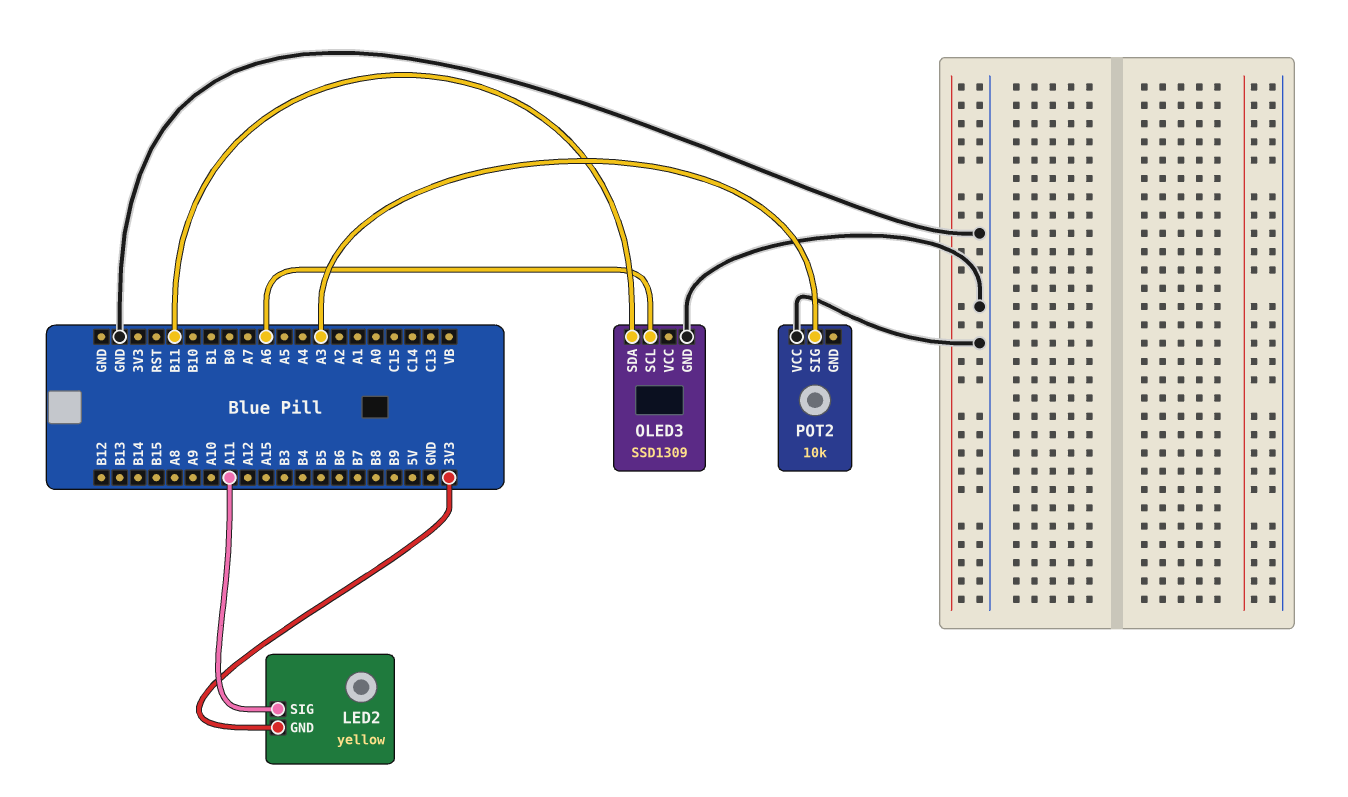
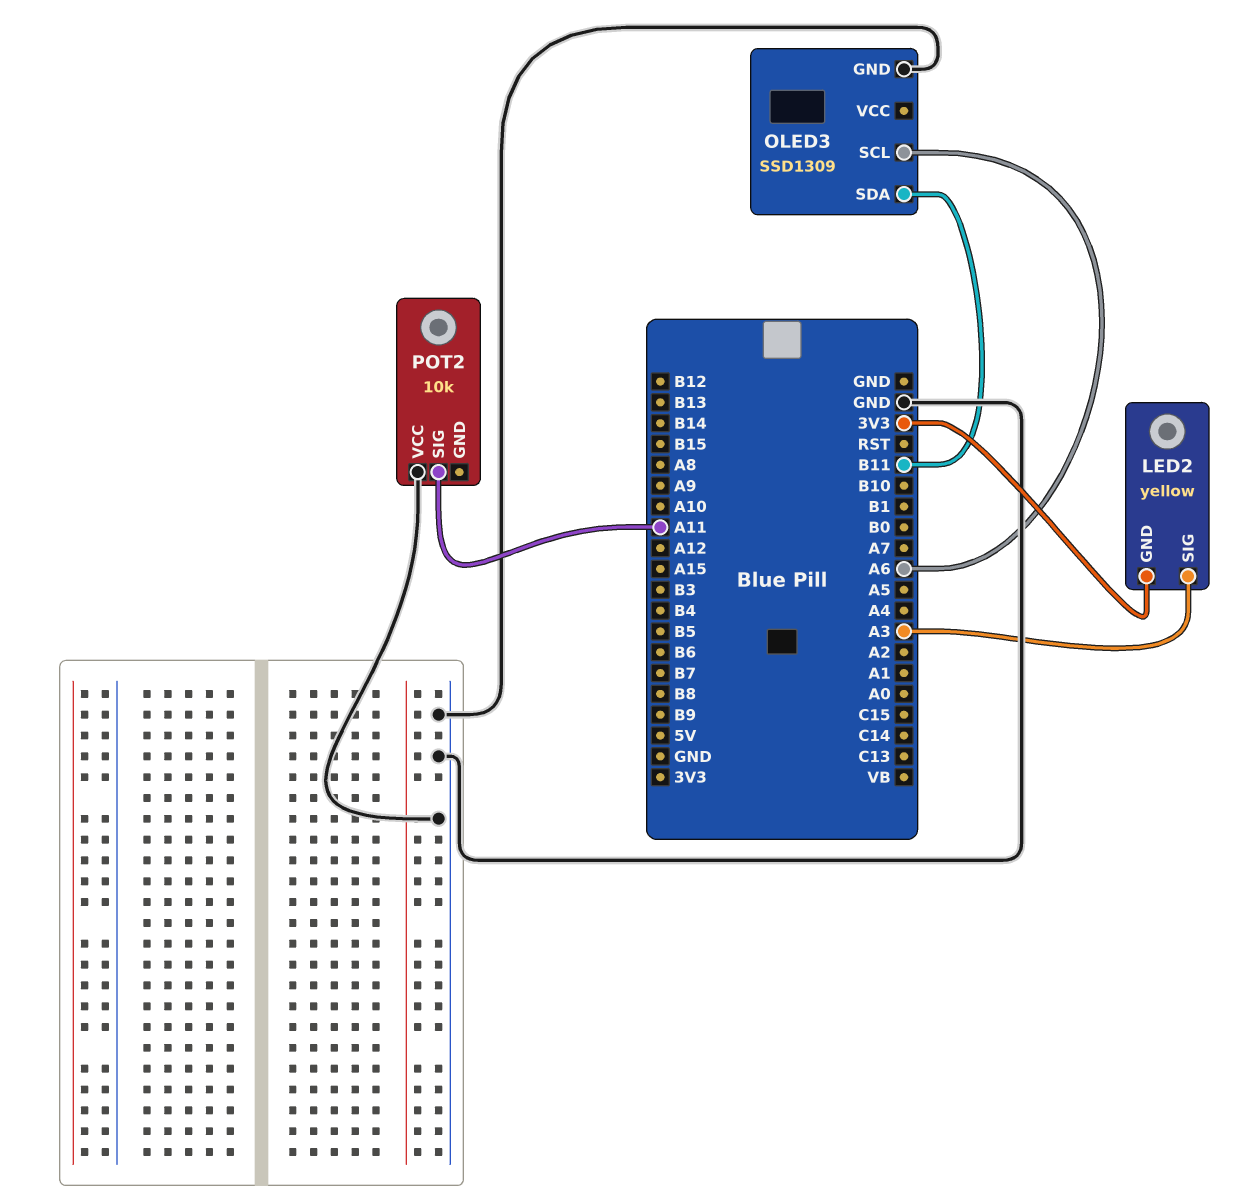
LED2 pin SIG: A11 -> A3
POT2 pin SIG: A3 -> A11

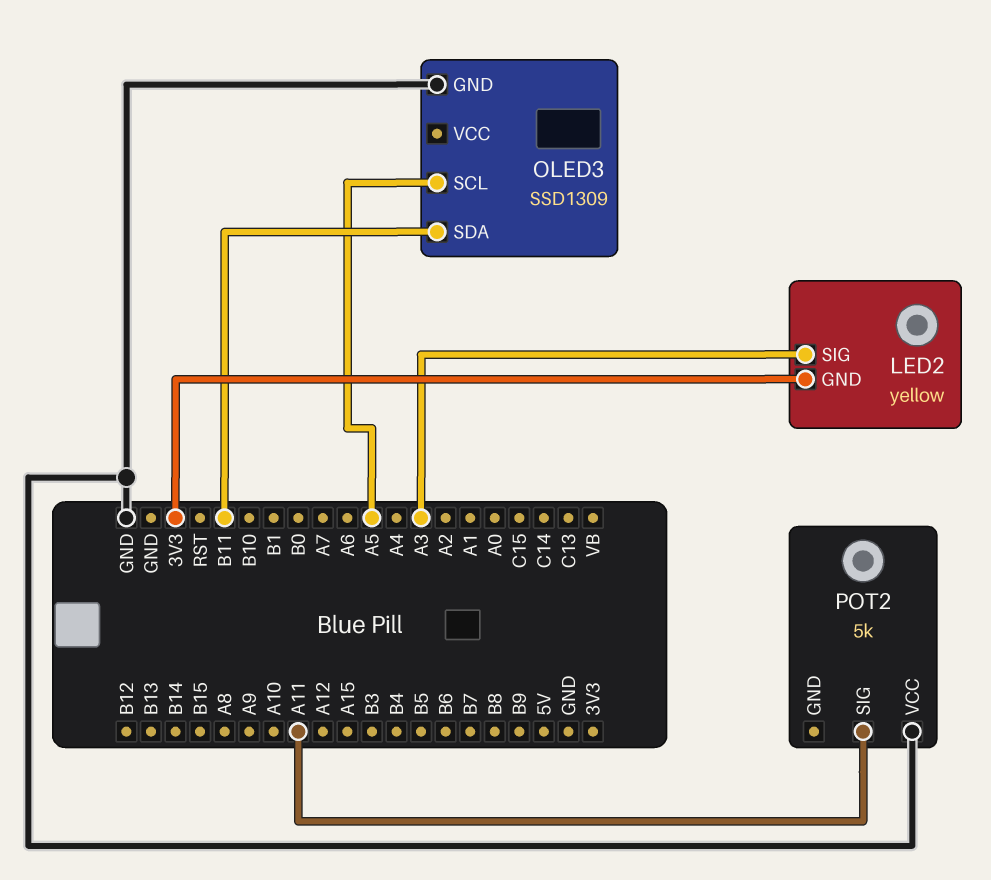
OLED3 pin SCL: A6 -> A5
POT2: 10k -> 5k

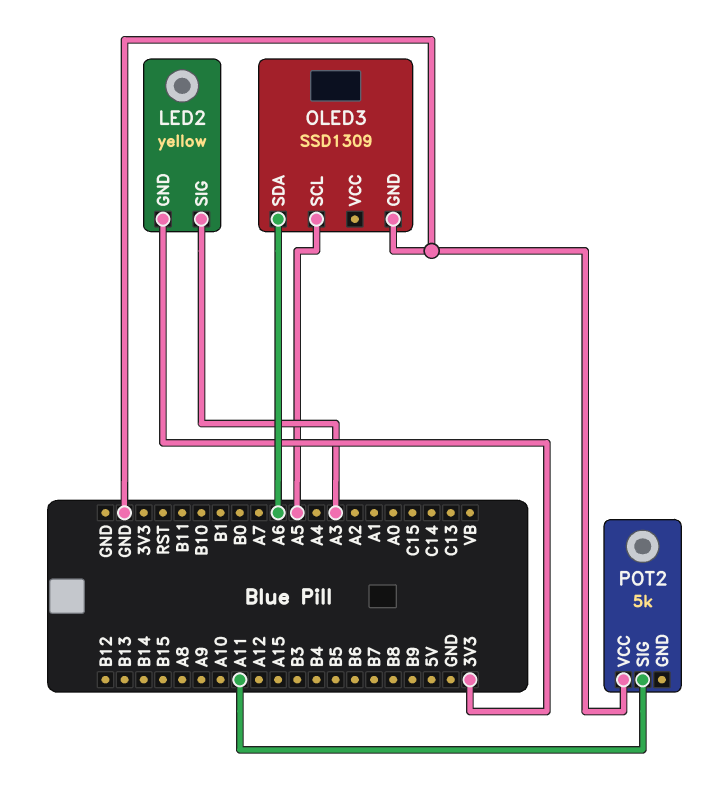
OLED3 pin SDA: B11 -> A6

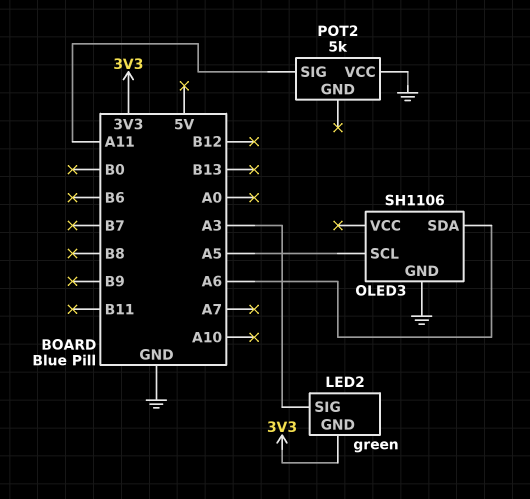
LED2: yellow -> green
OLED3: SSD1309 -> SH1106

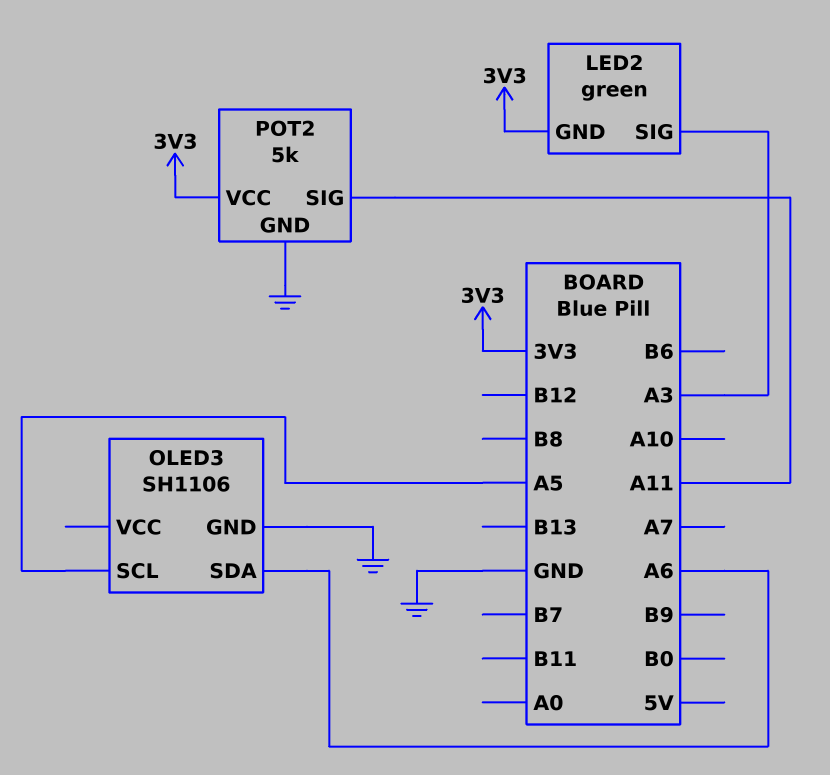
POT2 pin GND: none -> GND
POT2 pin VCC: GND -> 3V3

